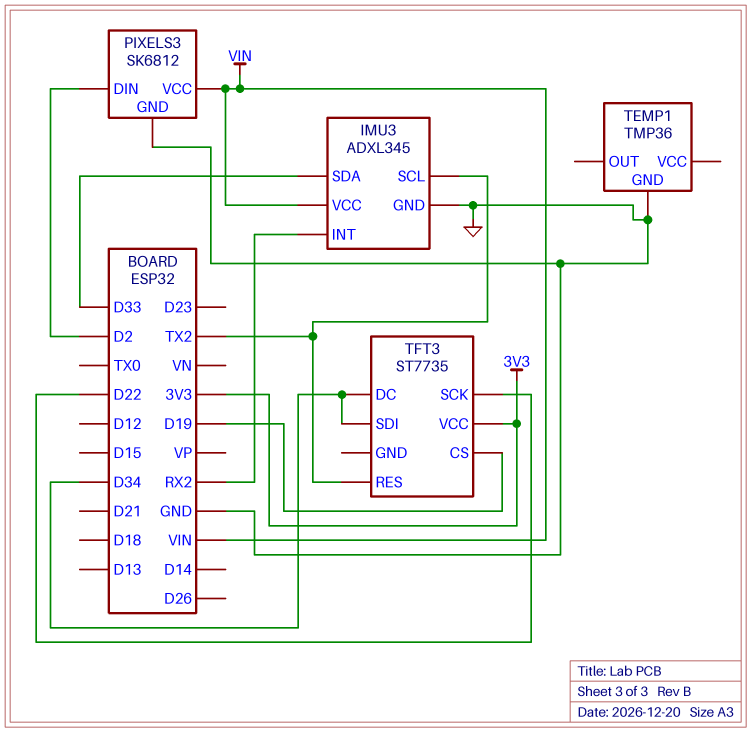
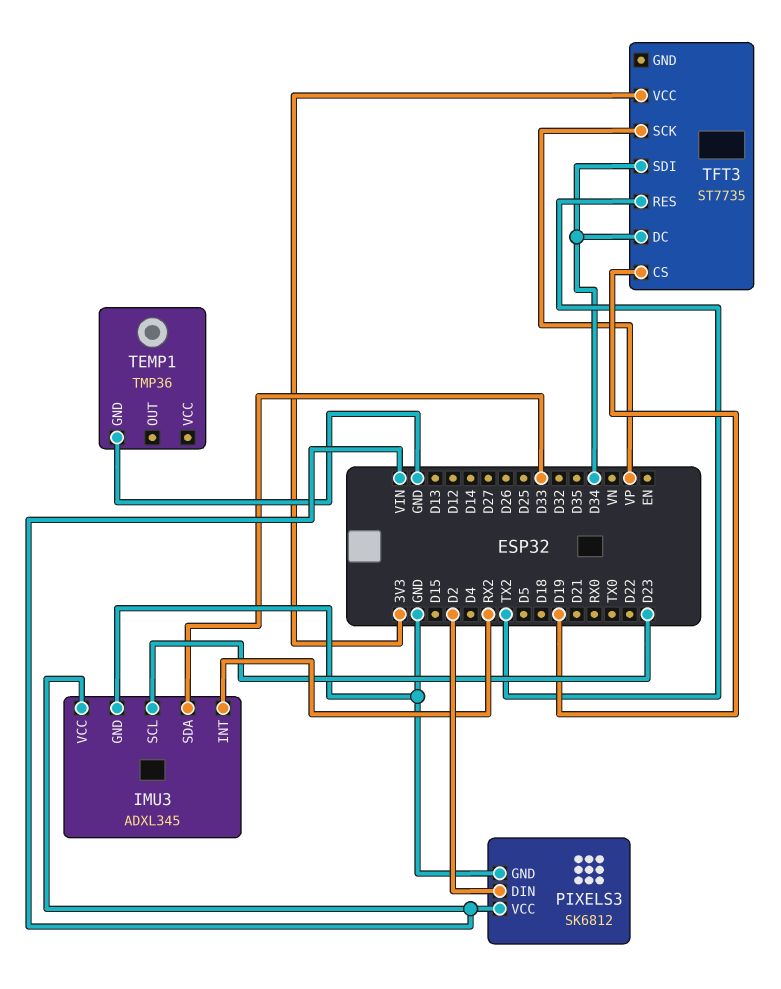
IMU3 pin SCL: TX2 -> D23
TFT3 pin SCK: D22 -> VP

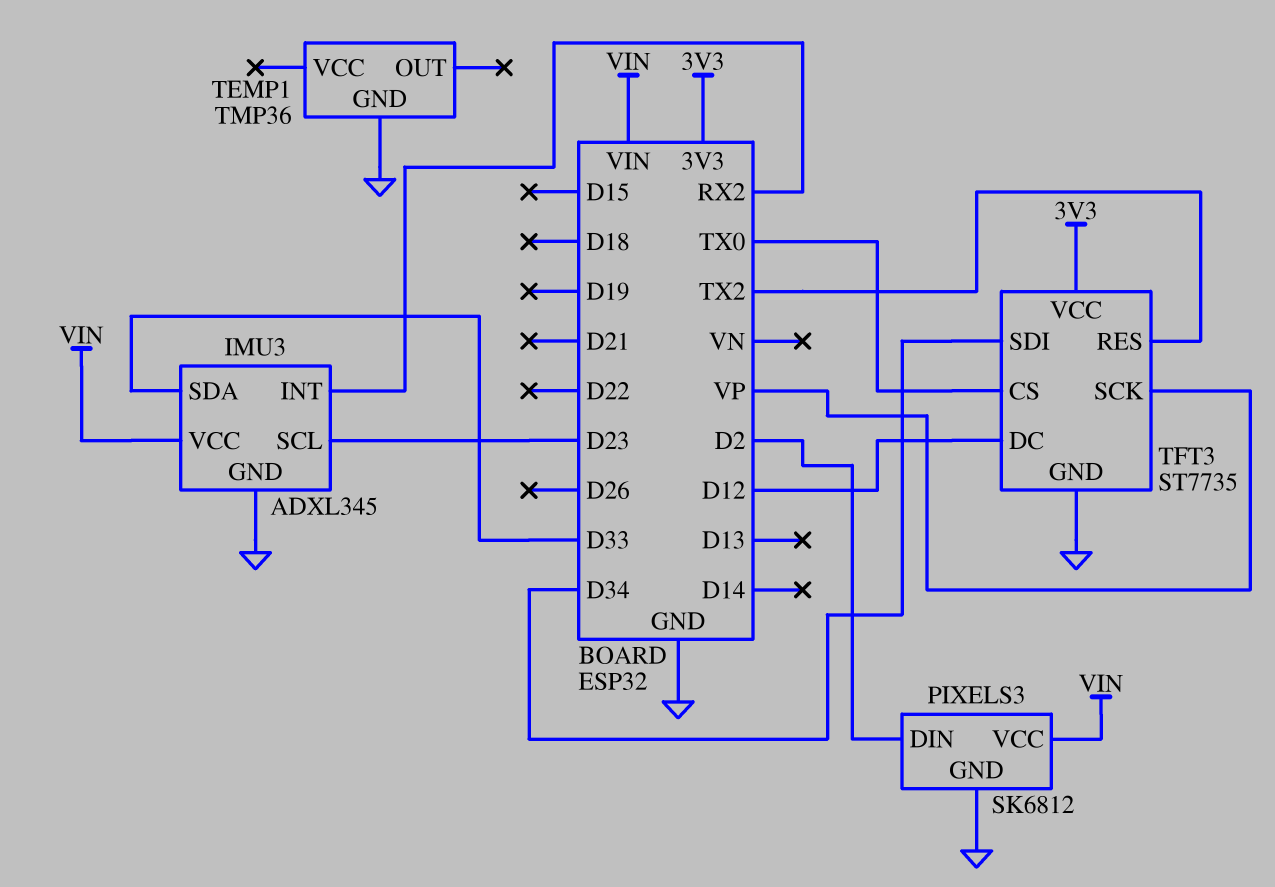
TFT3 pin CS: D19 -> TX0
TFT3 pin DC: D34 -> D12
TFT3 pin GND: none -> GND

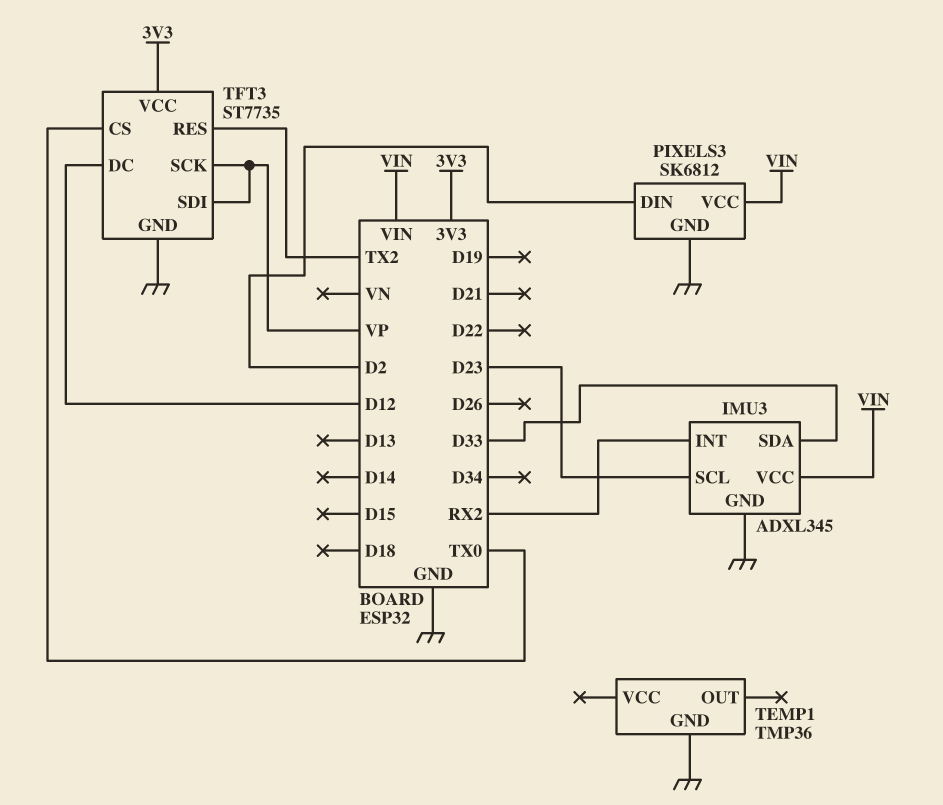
TFT3 pin SDI: D34 -> VP

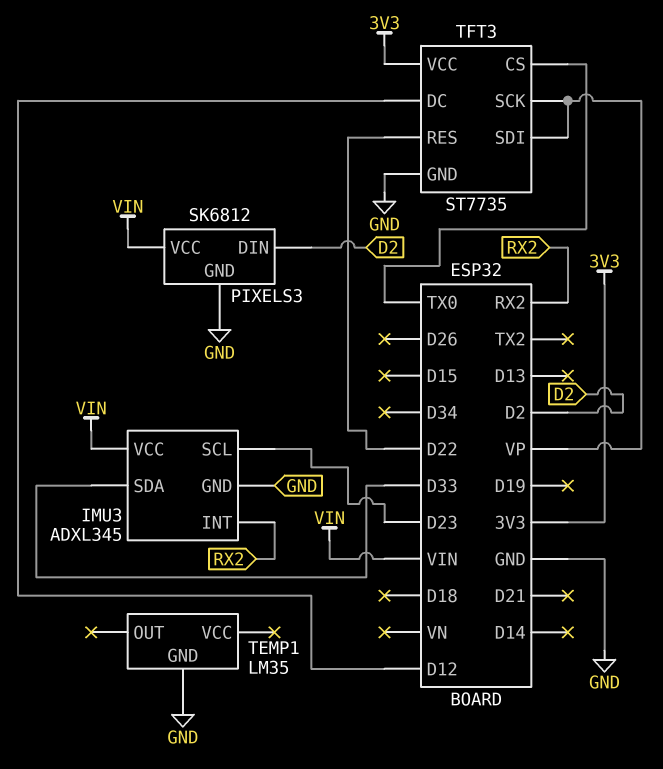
TEMP1: TMP36 -> LM35
TFT3 pin RES: TX2 -> D22

